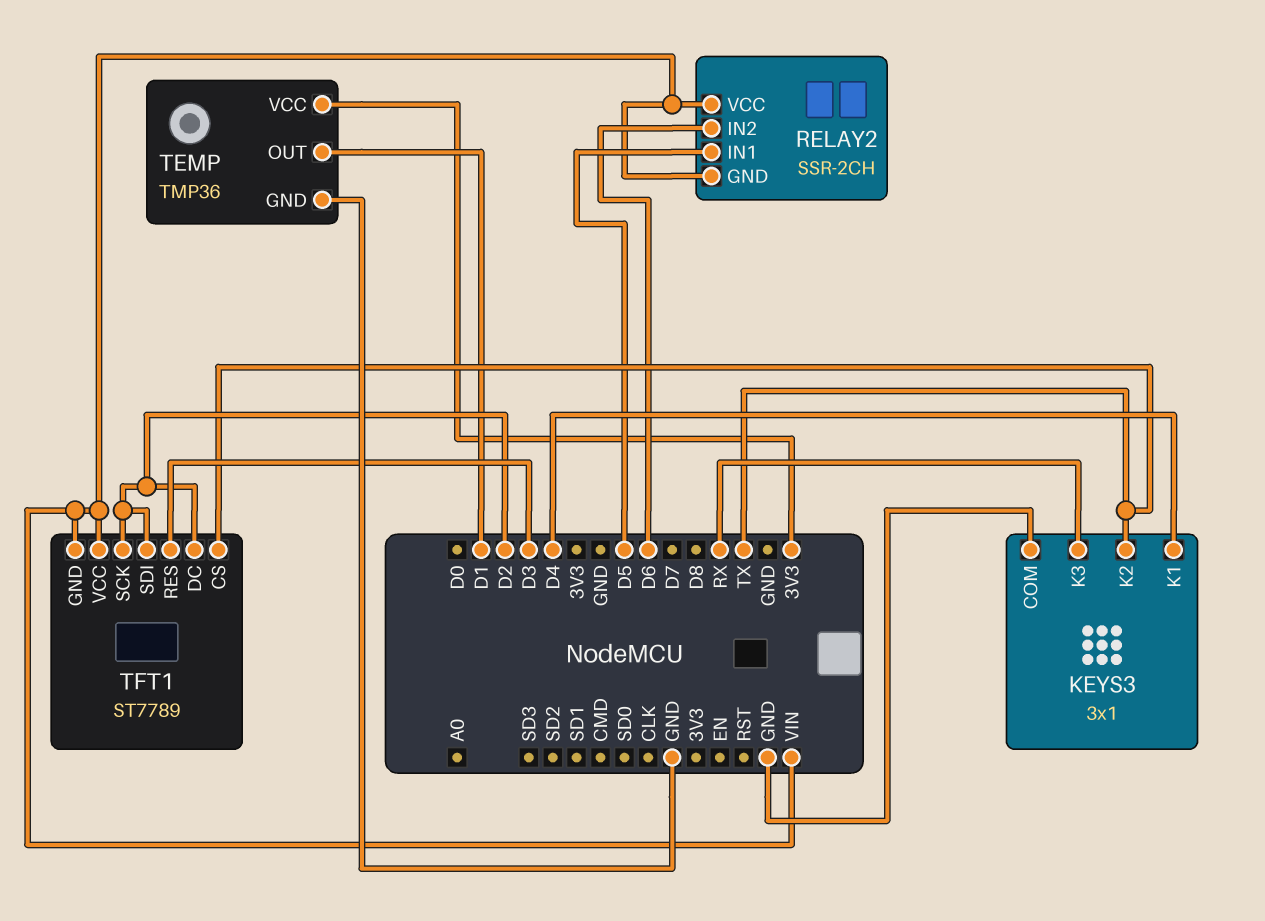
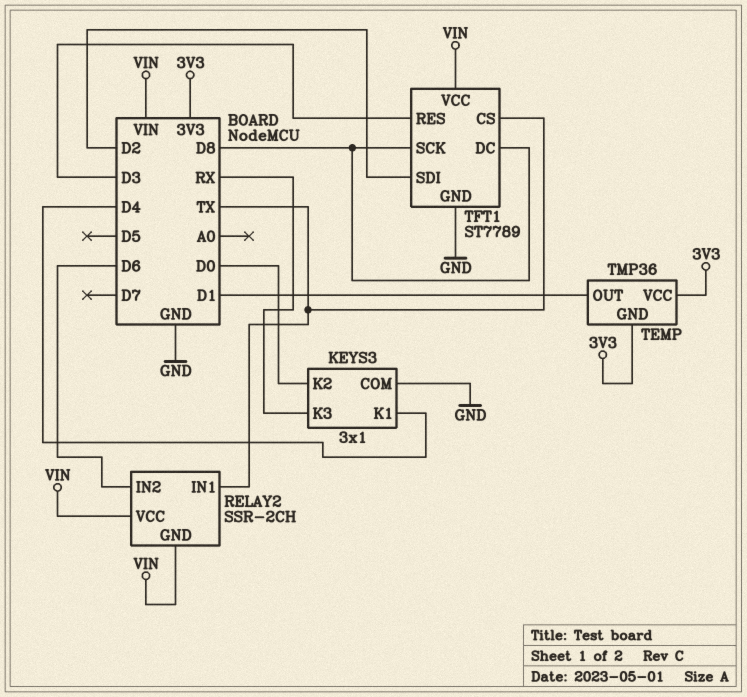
KEYS3 pin K2: TX -> D0
RELAY2 pin IN1: D5 -> TX
TEMP pin GND: GND -> 3V3
TFT1 pin DC: D2 -> D8
TFT1 pin GND: VIN -> GND
TFT1 pin SCK: D2 -> D8

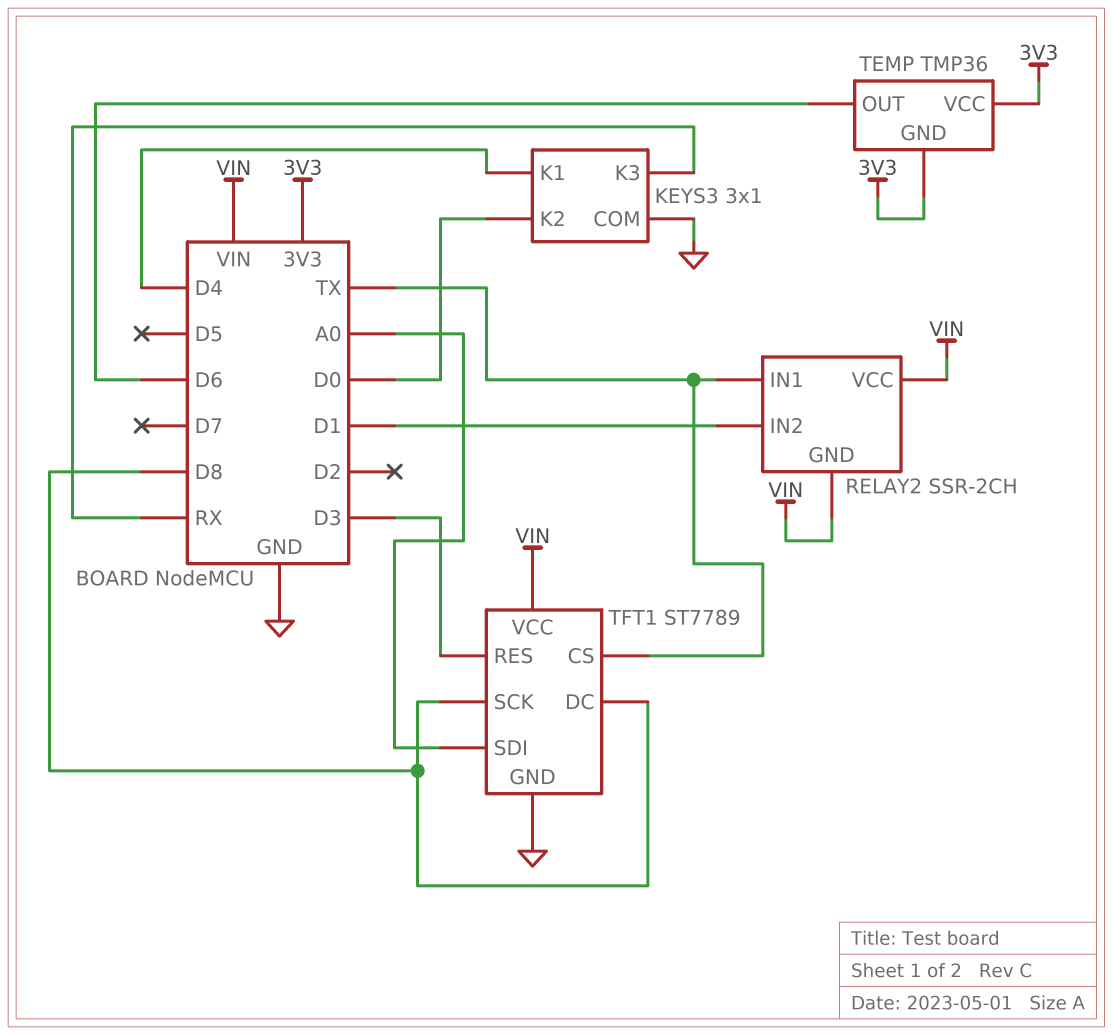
RELAY2 pin IN2: D6 -> D1
TEMP pin OUT: D1 -> D6
TFT1 pin SDI: D2 -> A0

